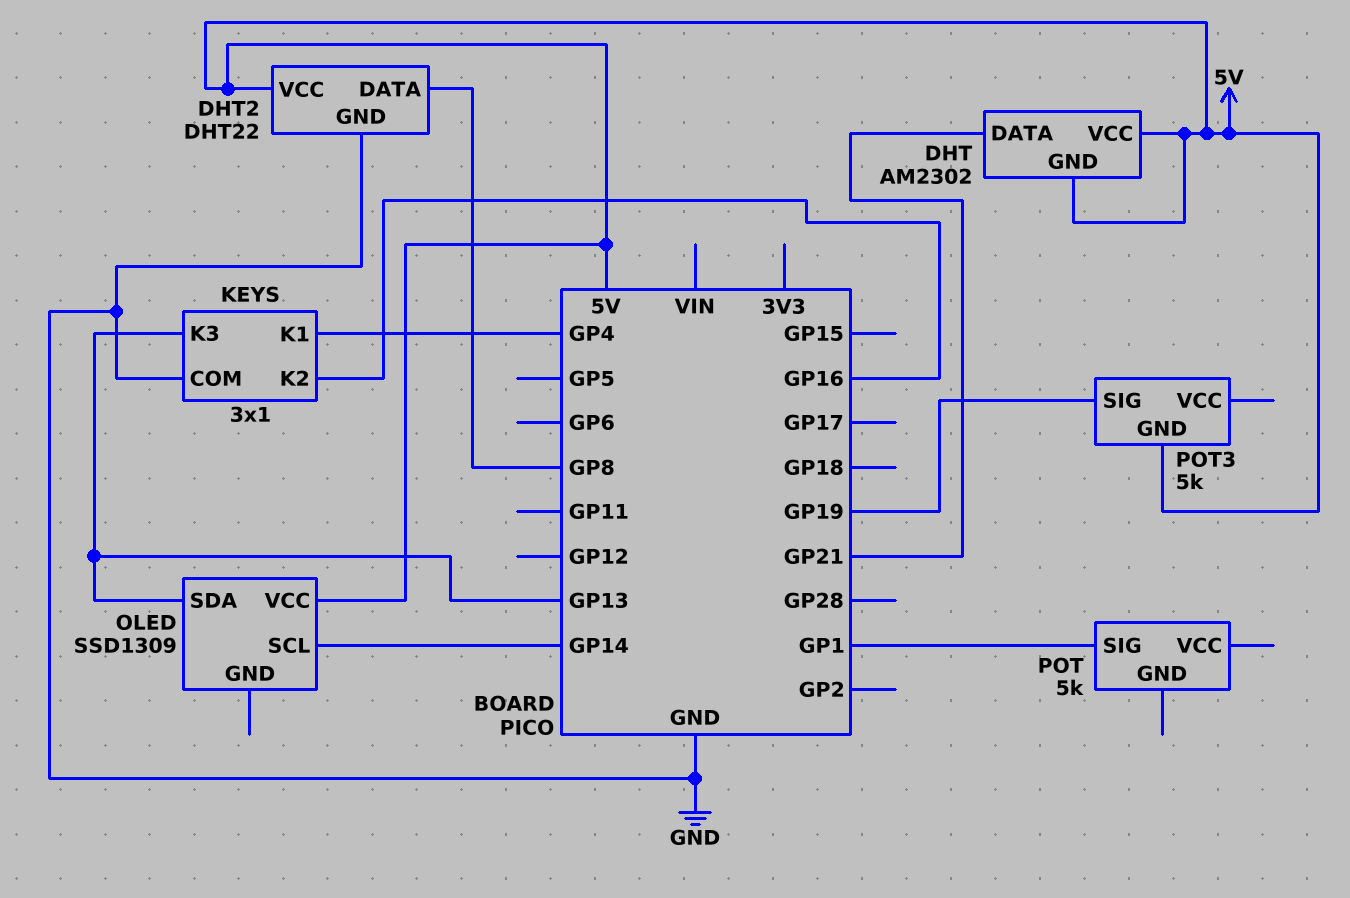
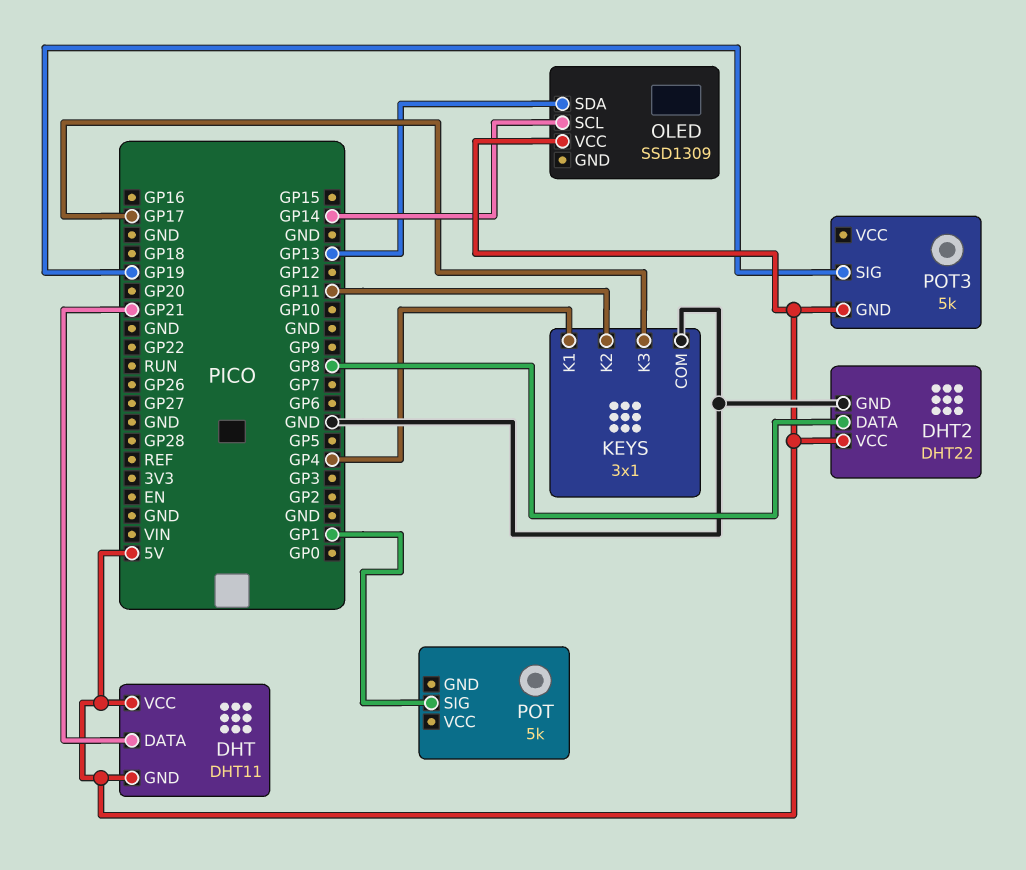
DHT: AM2302 -> DHT11
KEYS pin K2: GP16 -> GP11
KEYS pin K3: GP13 -> GP17

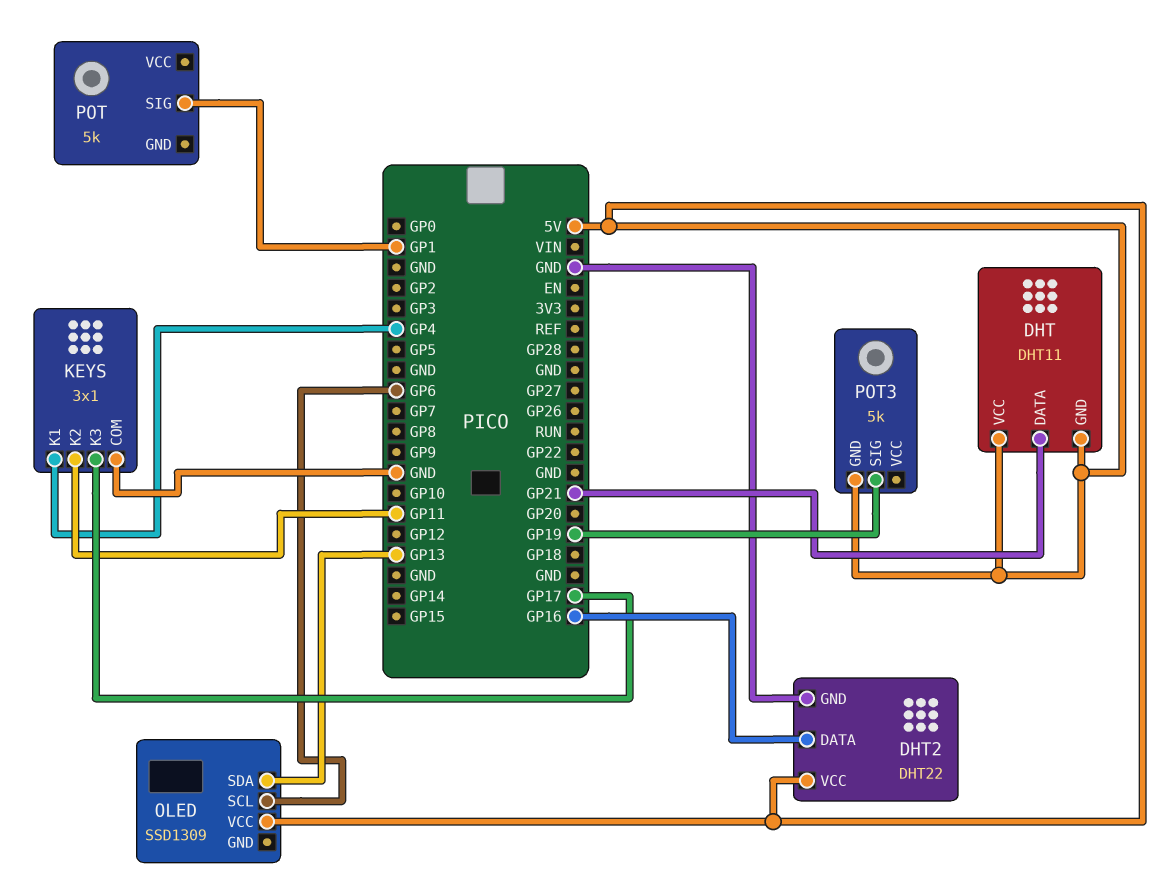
DHT2 pin DATA: GP8 -> GP16
OLED pin SCL: GP14 -> GP6

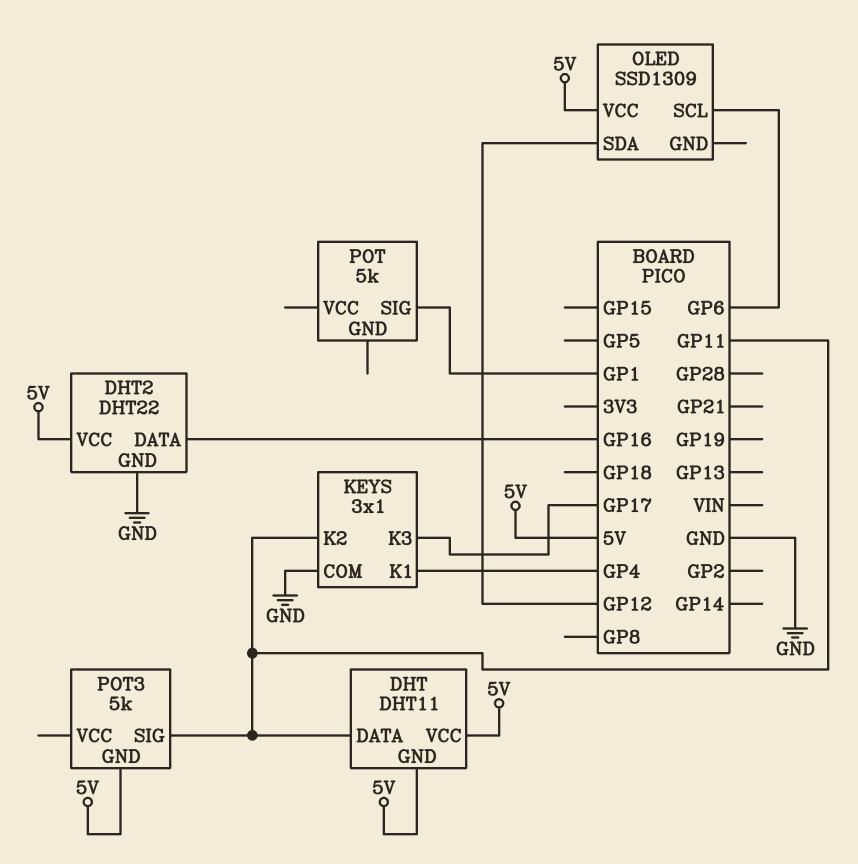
DHT pin DATA: GP21 -> GP11
OLED pin SDA: GP13 -> GP12
POT3 pin SIG: GP19 -> GP11

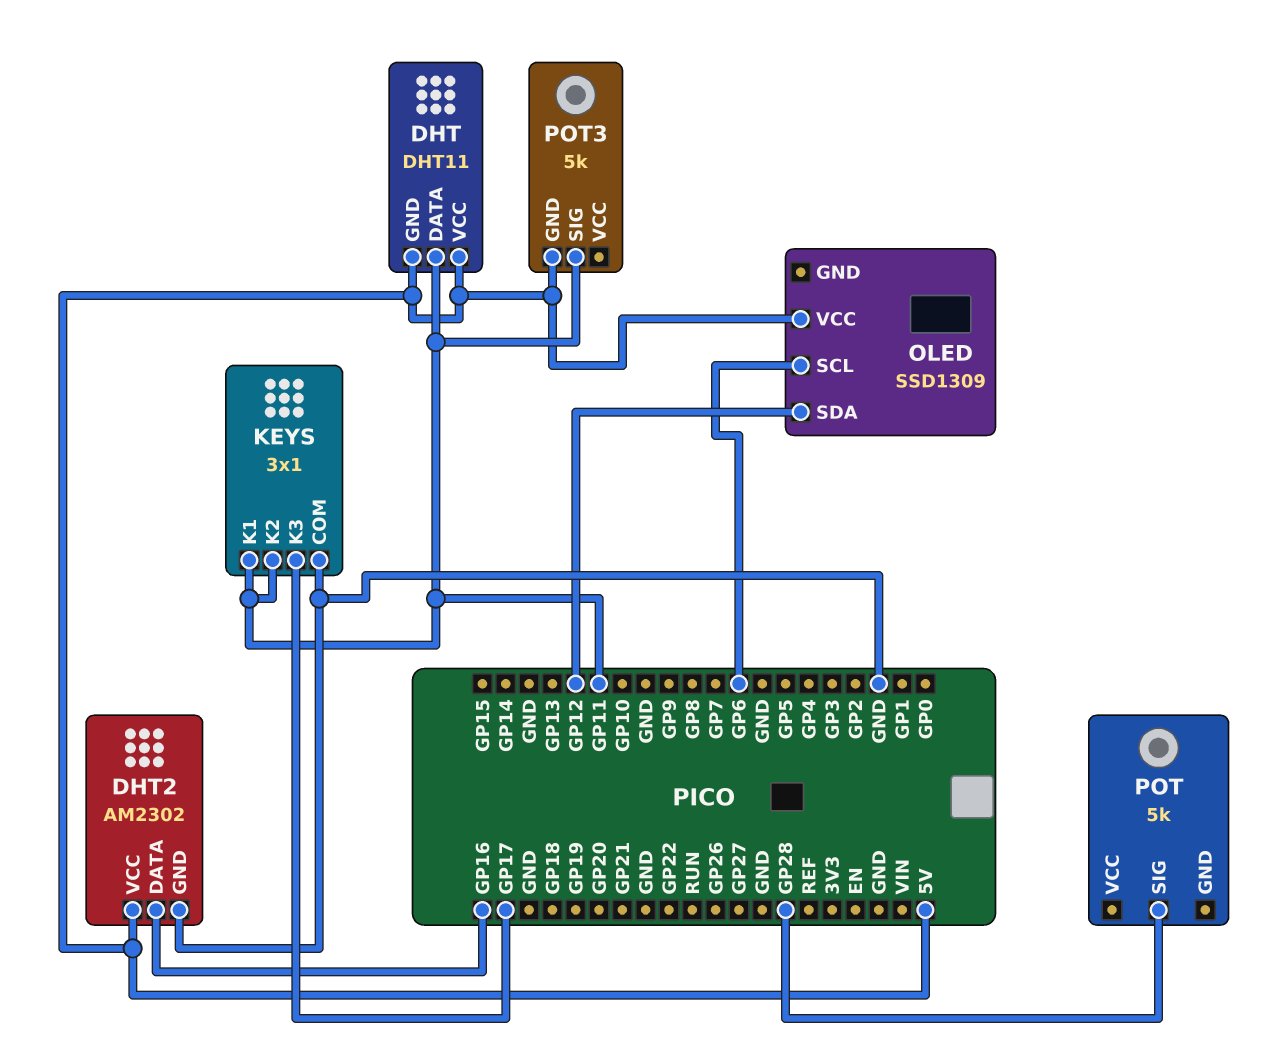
DHT2: DHT22 -> AM2302
KEYS pin K1: GP4 -> GP11
POT pin SIG: GP1 -> GP28

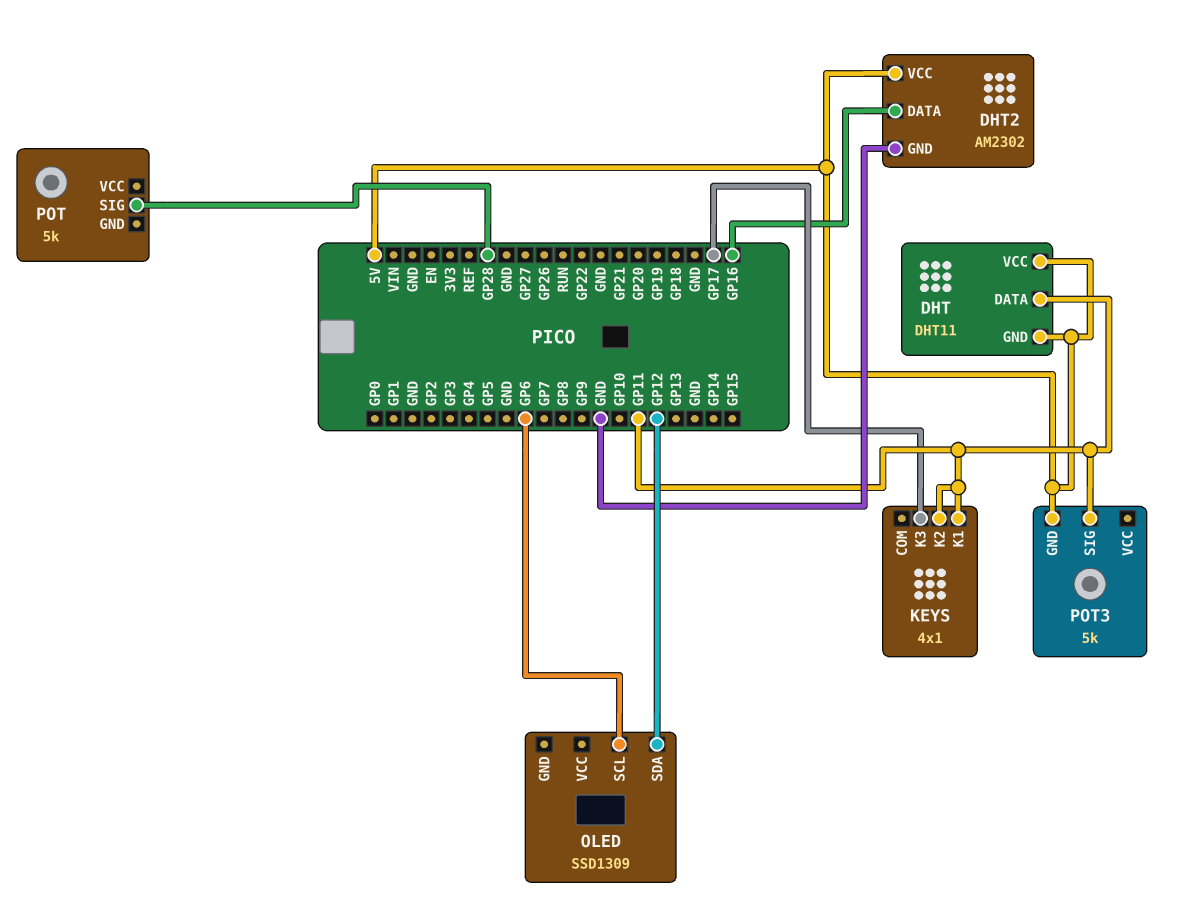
KEYS: 3x1 -> 4x1
KEYS pin COM: GND -> none
OLED pin VCC: 5V -> none

